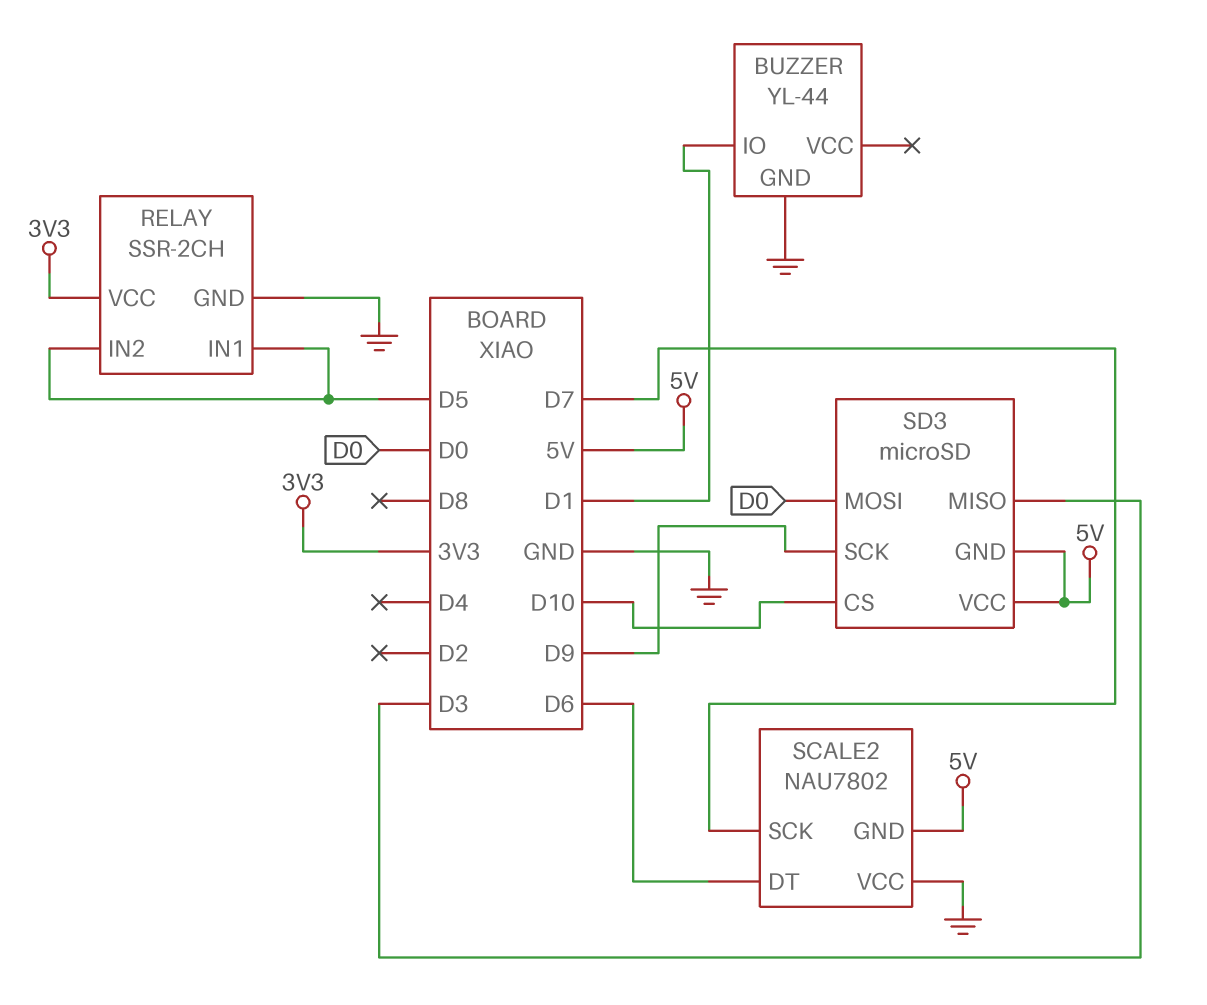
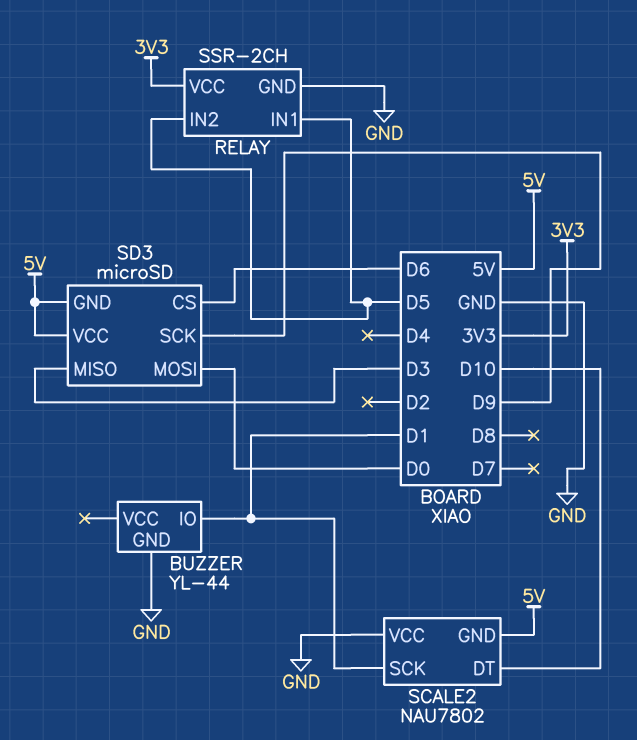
SCALE2 pin DT: D6 -> D10
SCALE2 pin SCK: D7 -> D1
SD3 pin CS: D10 -> D6

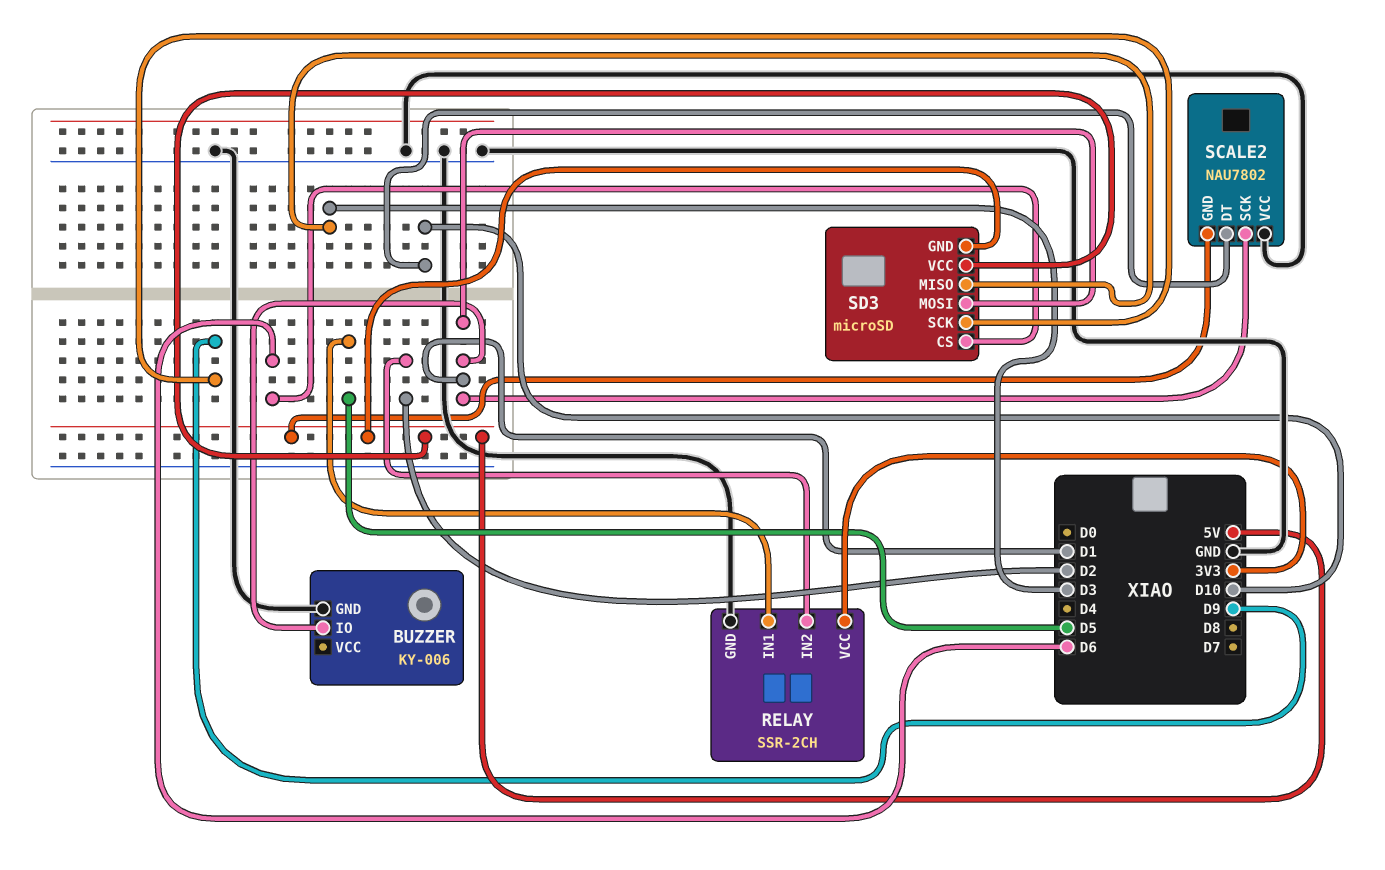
BUZZER: YL-44 -> KY-006
RELAY pin IN2: D5 -> D2
SD3 pin MOSI: D0 -> D1

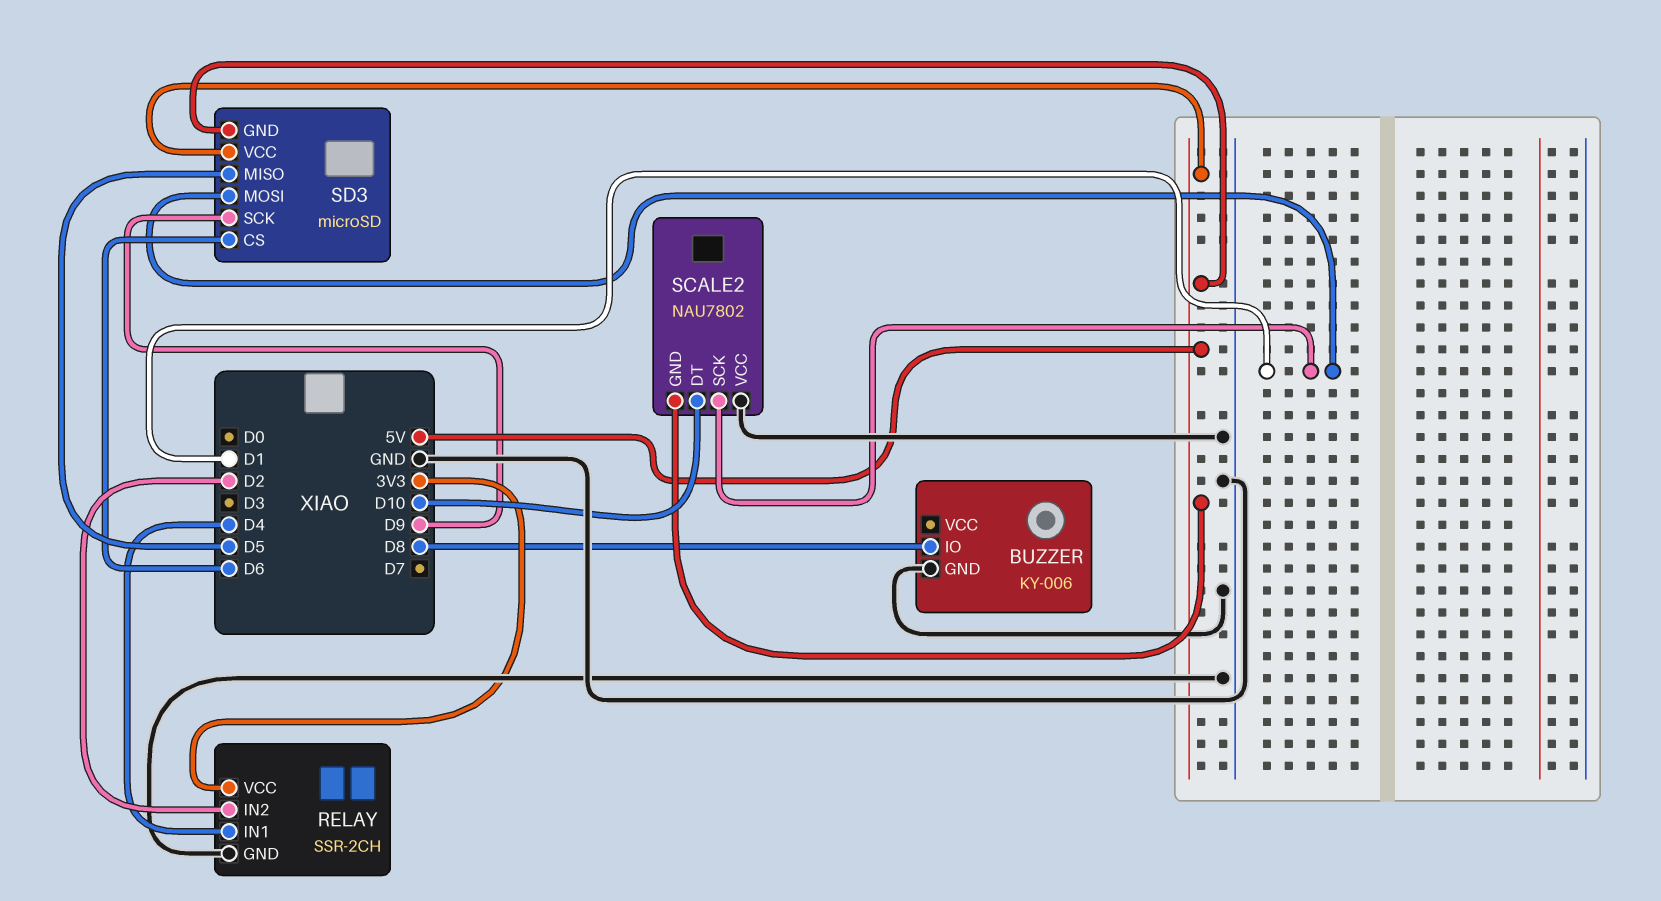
BUZZER pin IO: D1 -> D8
RELAY pin IN1: D5 -> D4
SD3 pin MISO: D3 -> D5

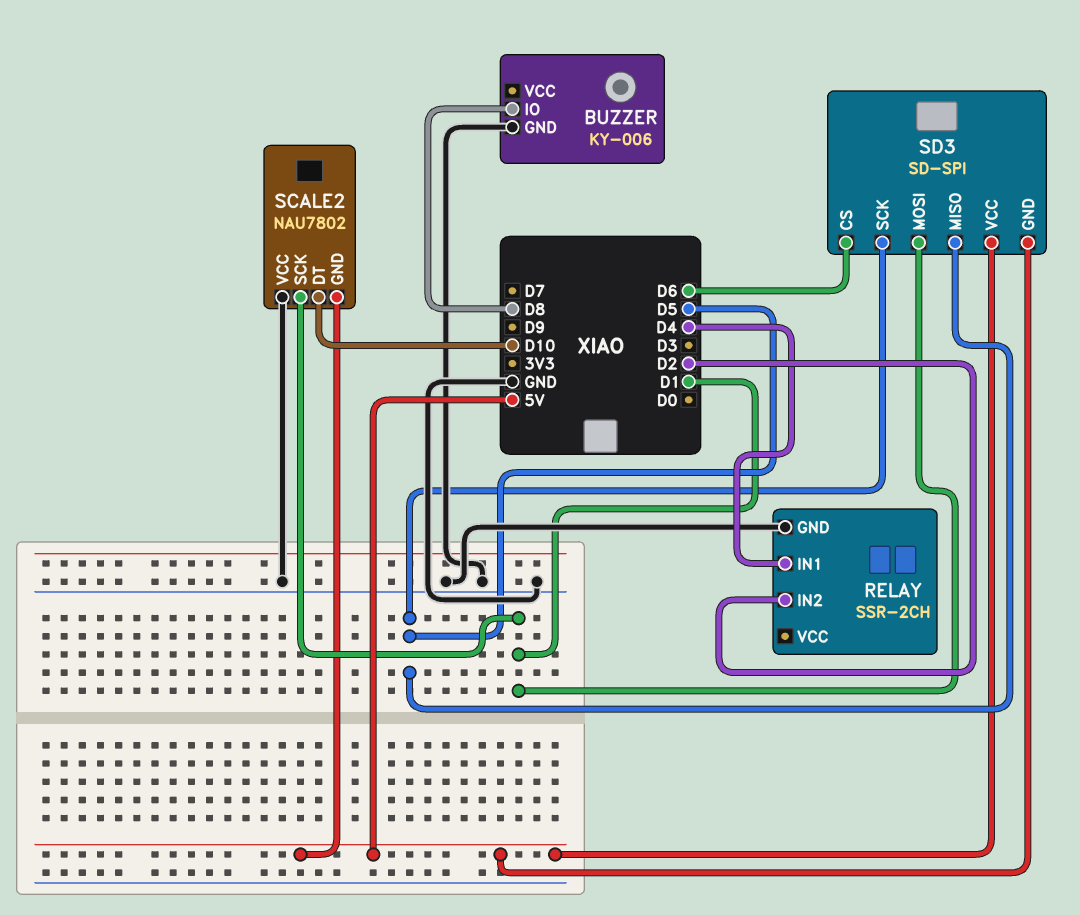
RELAY pin VCC: 3V3 -> none
SD3: microSD -> SD-SPI
SD3 pin SCK: D9 -> D5

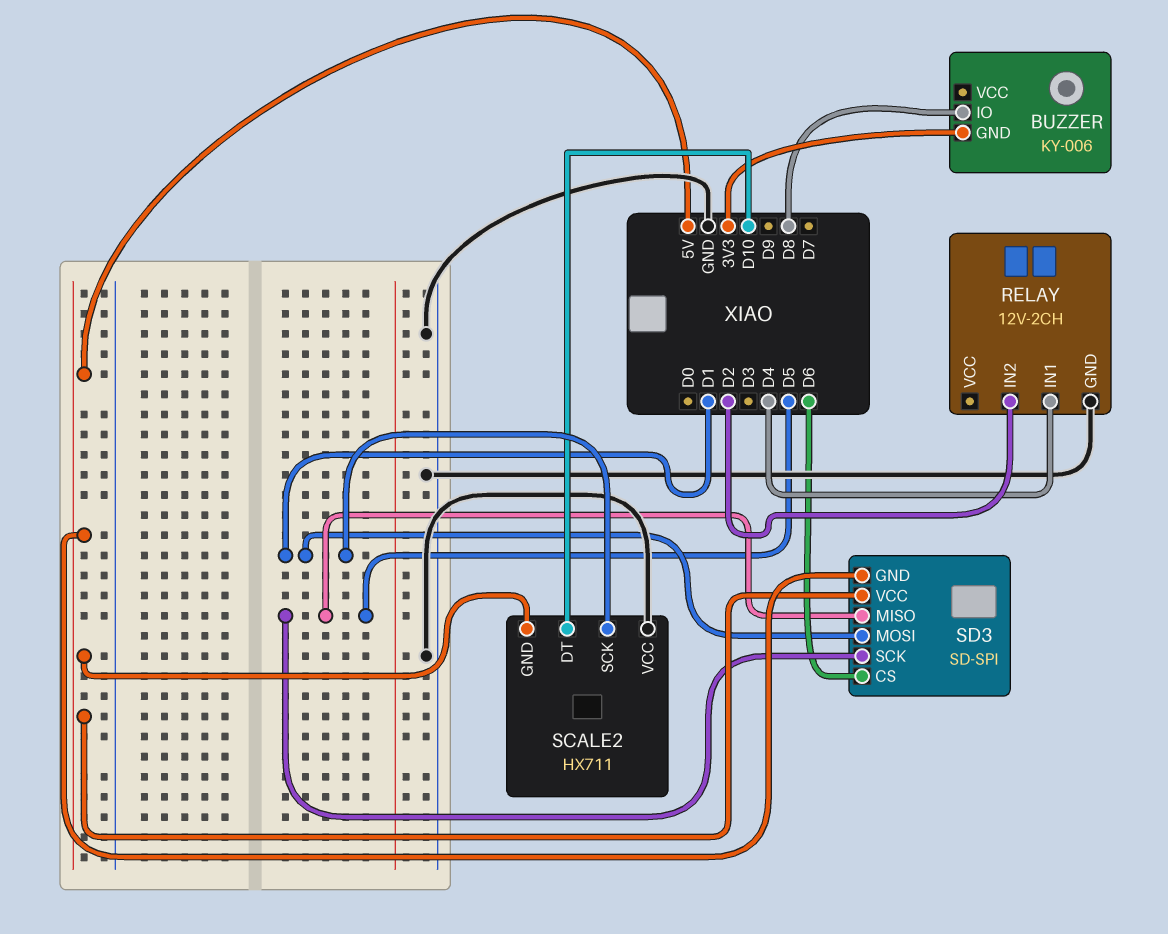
BUZZER pin GND: GND -> 3V3
RELAY: SSR-2CH -> 12V-2CH
SCALE2: NAU7802 -> HX711

